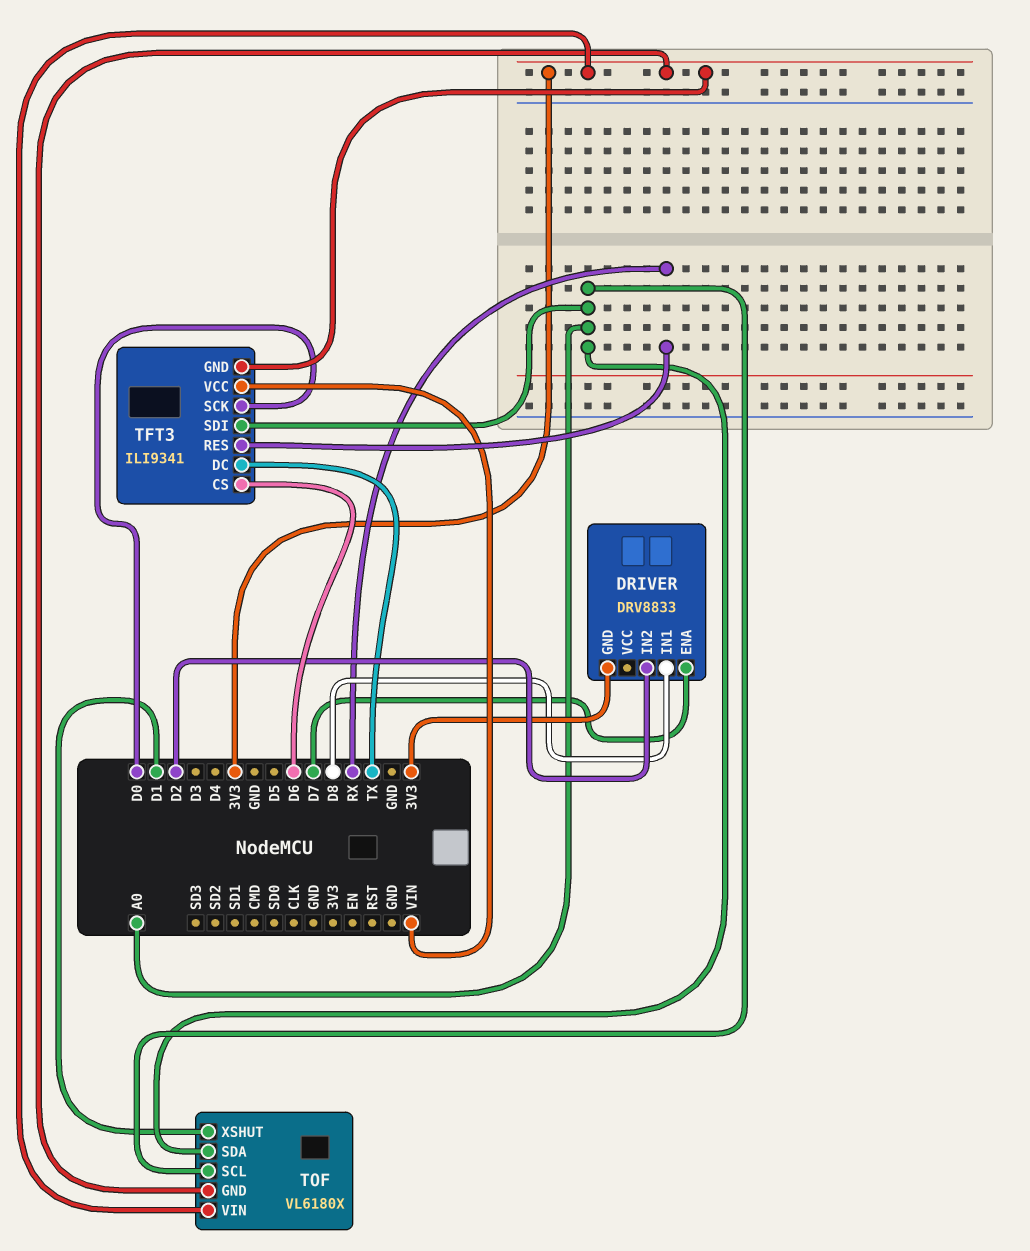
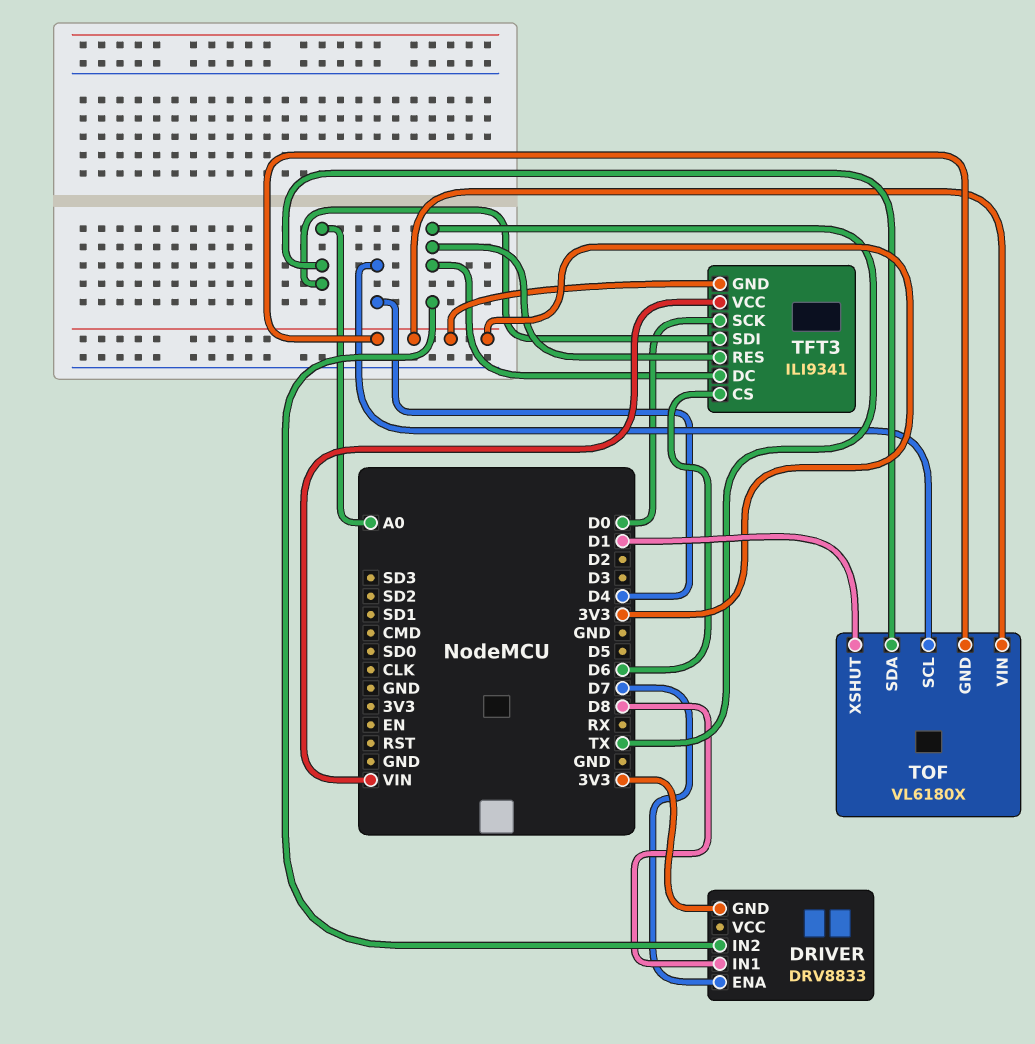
DRIVER pin IN2: D2 -> TX
TFT3 pin RES: RX -> TX
TOF pin SCL: A0 -> D4

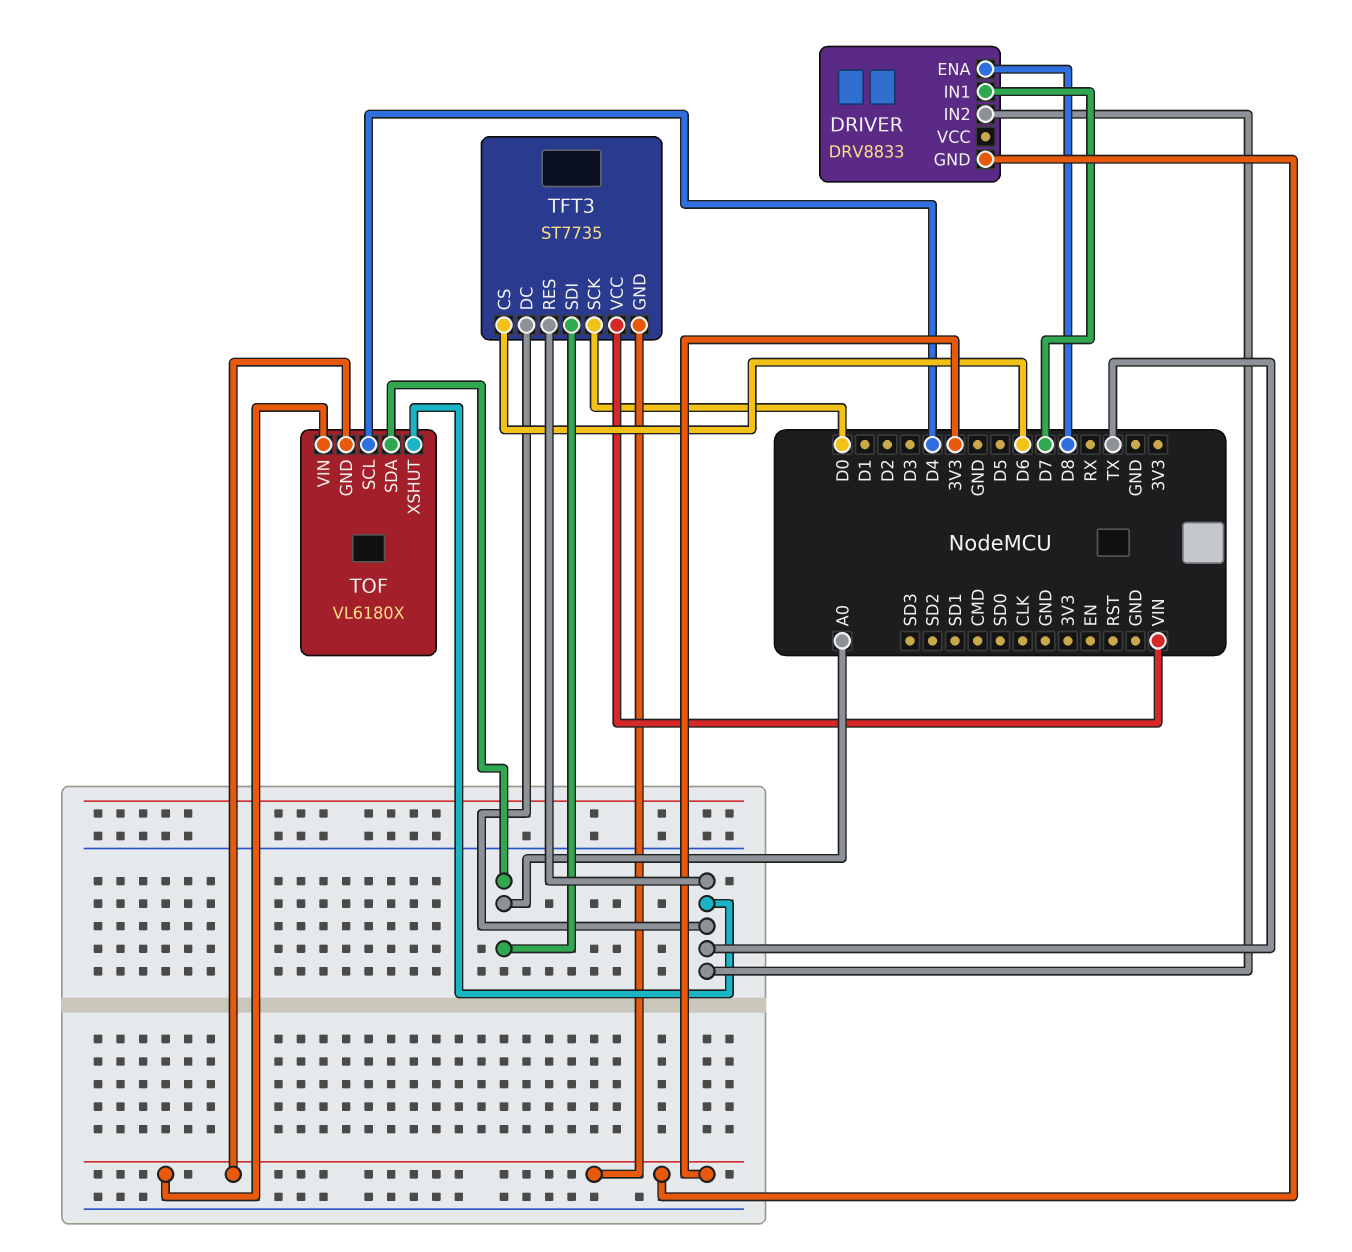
DRIVER pin ENA: D7 -> D8
DRIVER pin IN1: D8 -> D7
TFT3: ILI9341 -> ST7735
TOF pin XSHUT: D1 -> TX

